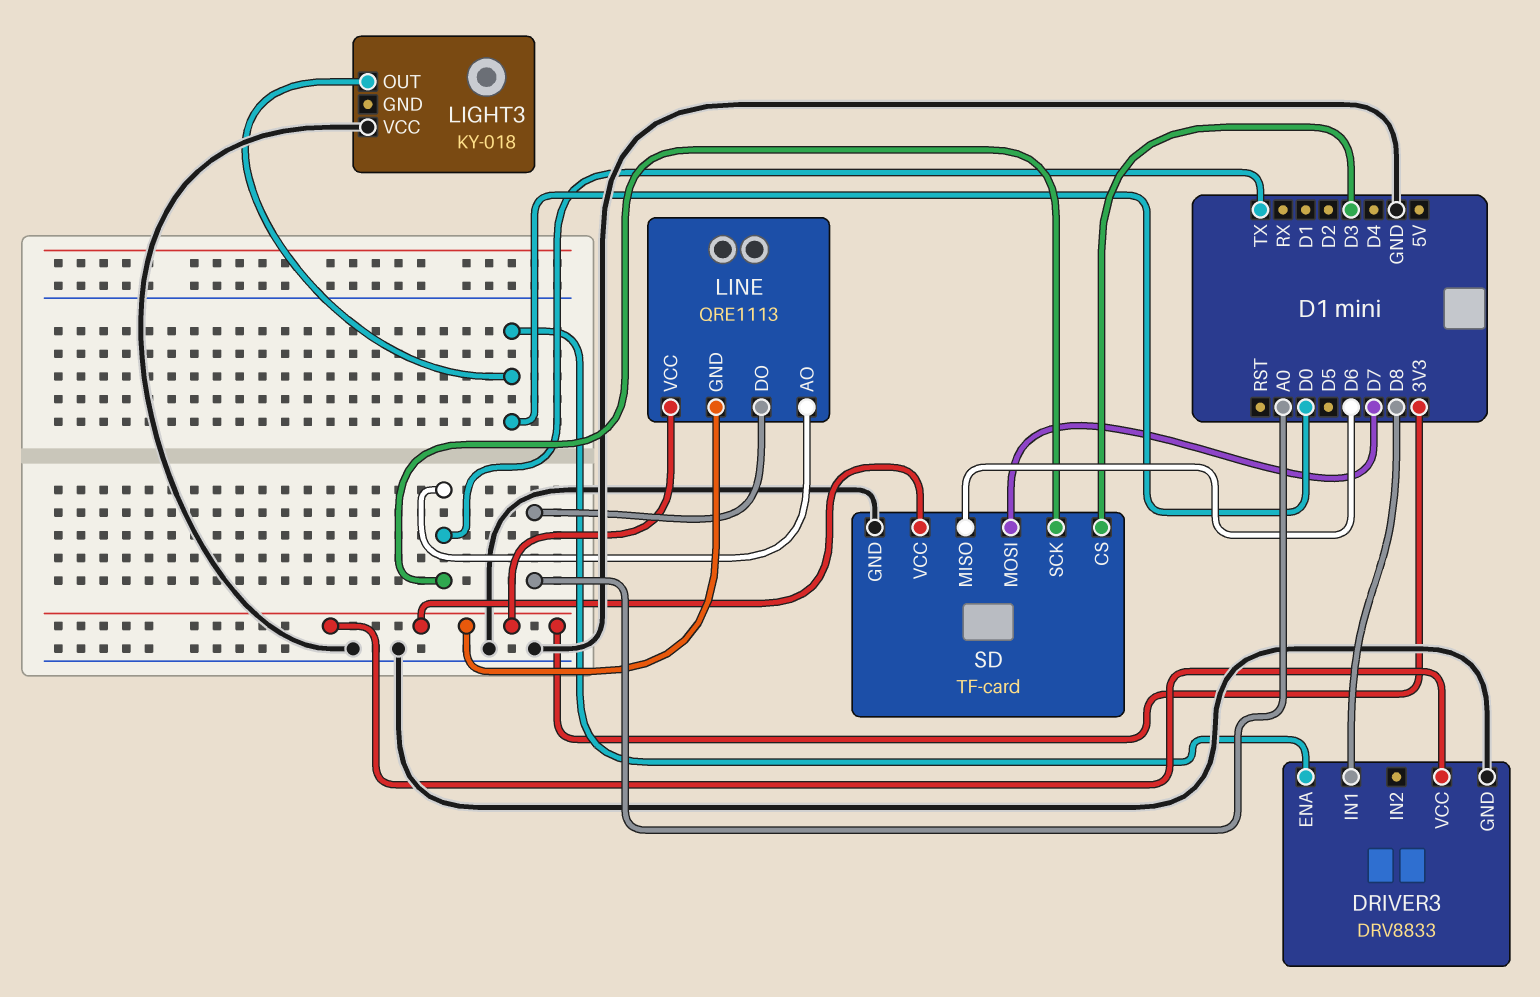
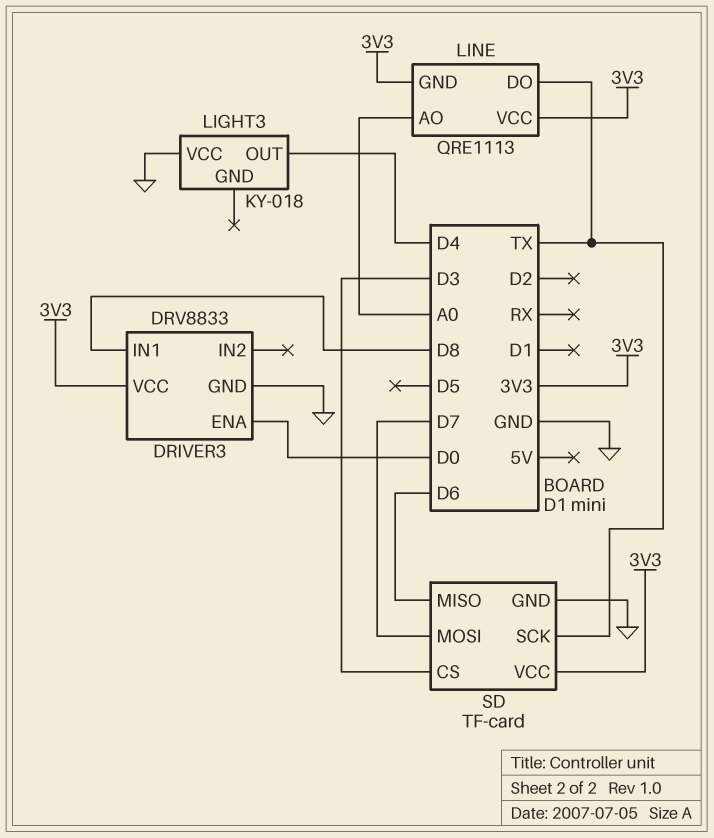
LIGHT3 pin OUT: D0 -> D4
LINE pin AO: TX -> A0
LINE pin DO: A0 -> TX

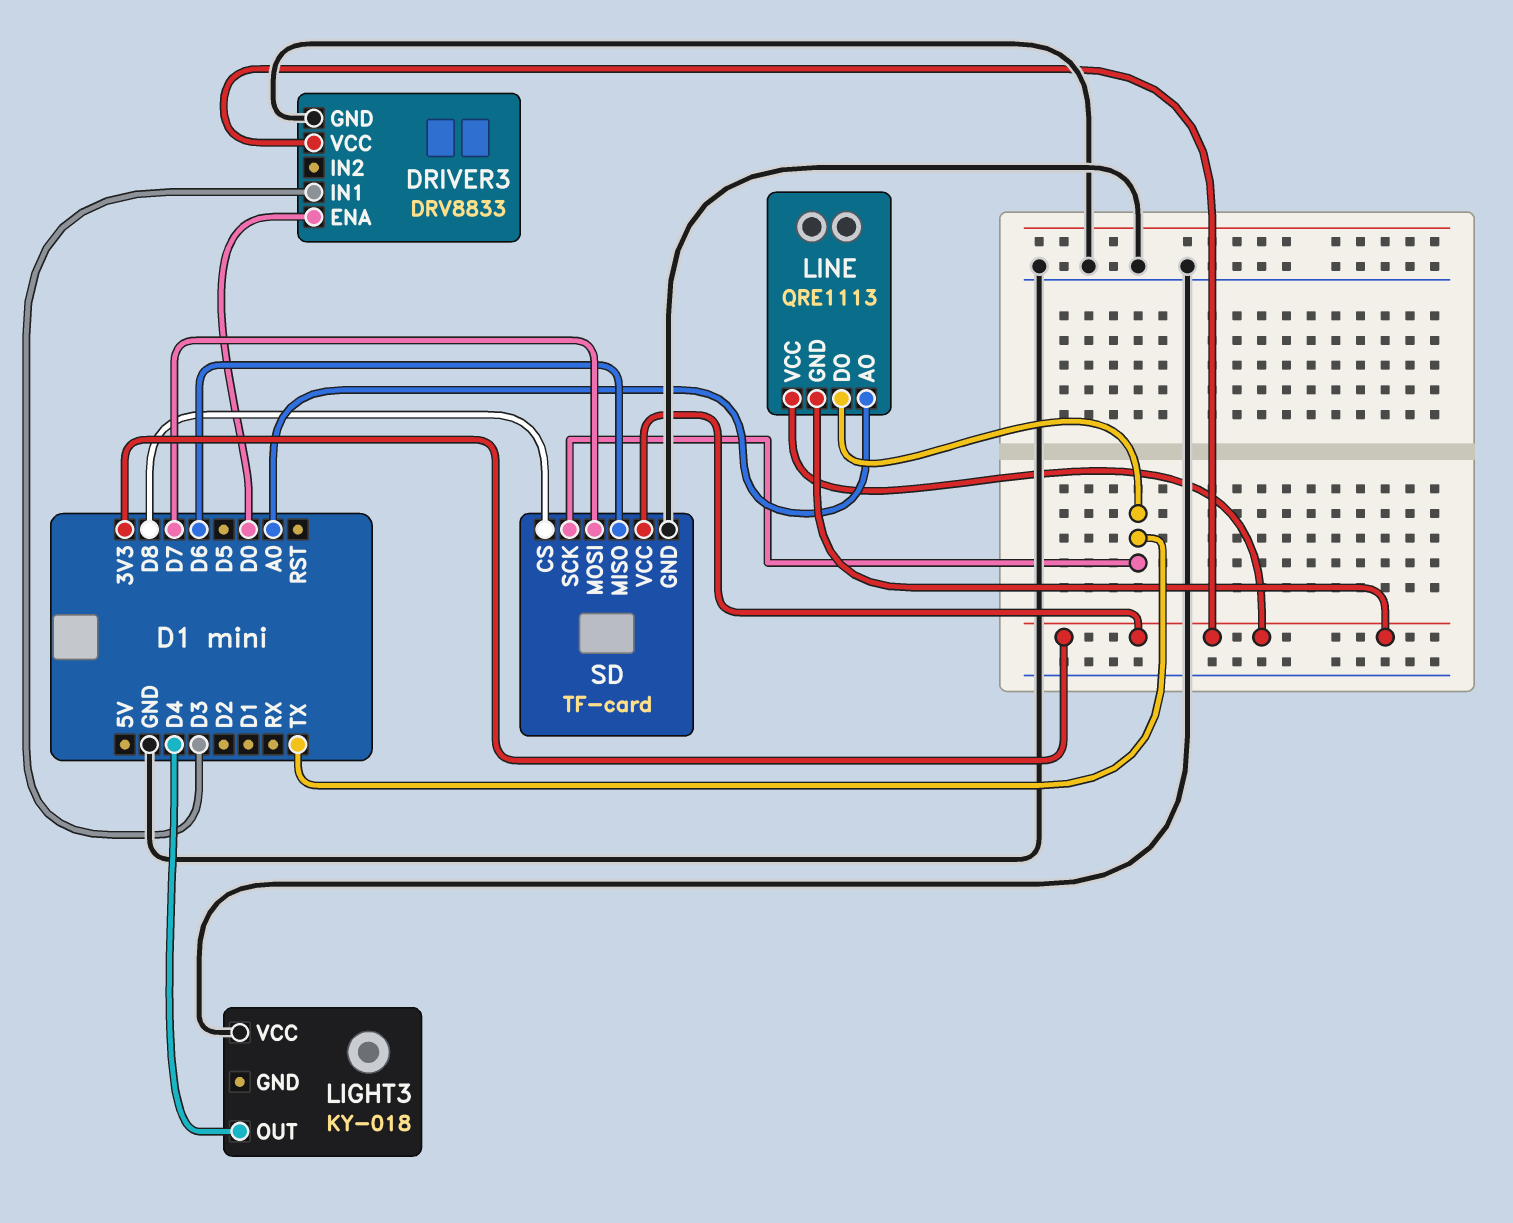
DRIVER3 pin IN1: D8 -> D3
SD pin CS: D3 -> D8

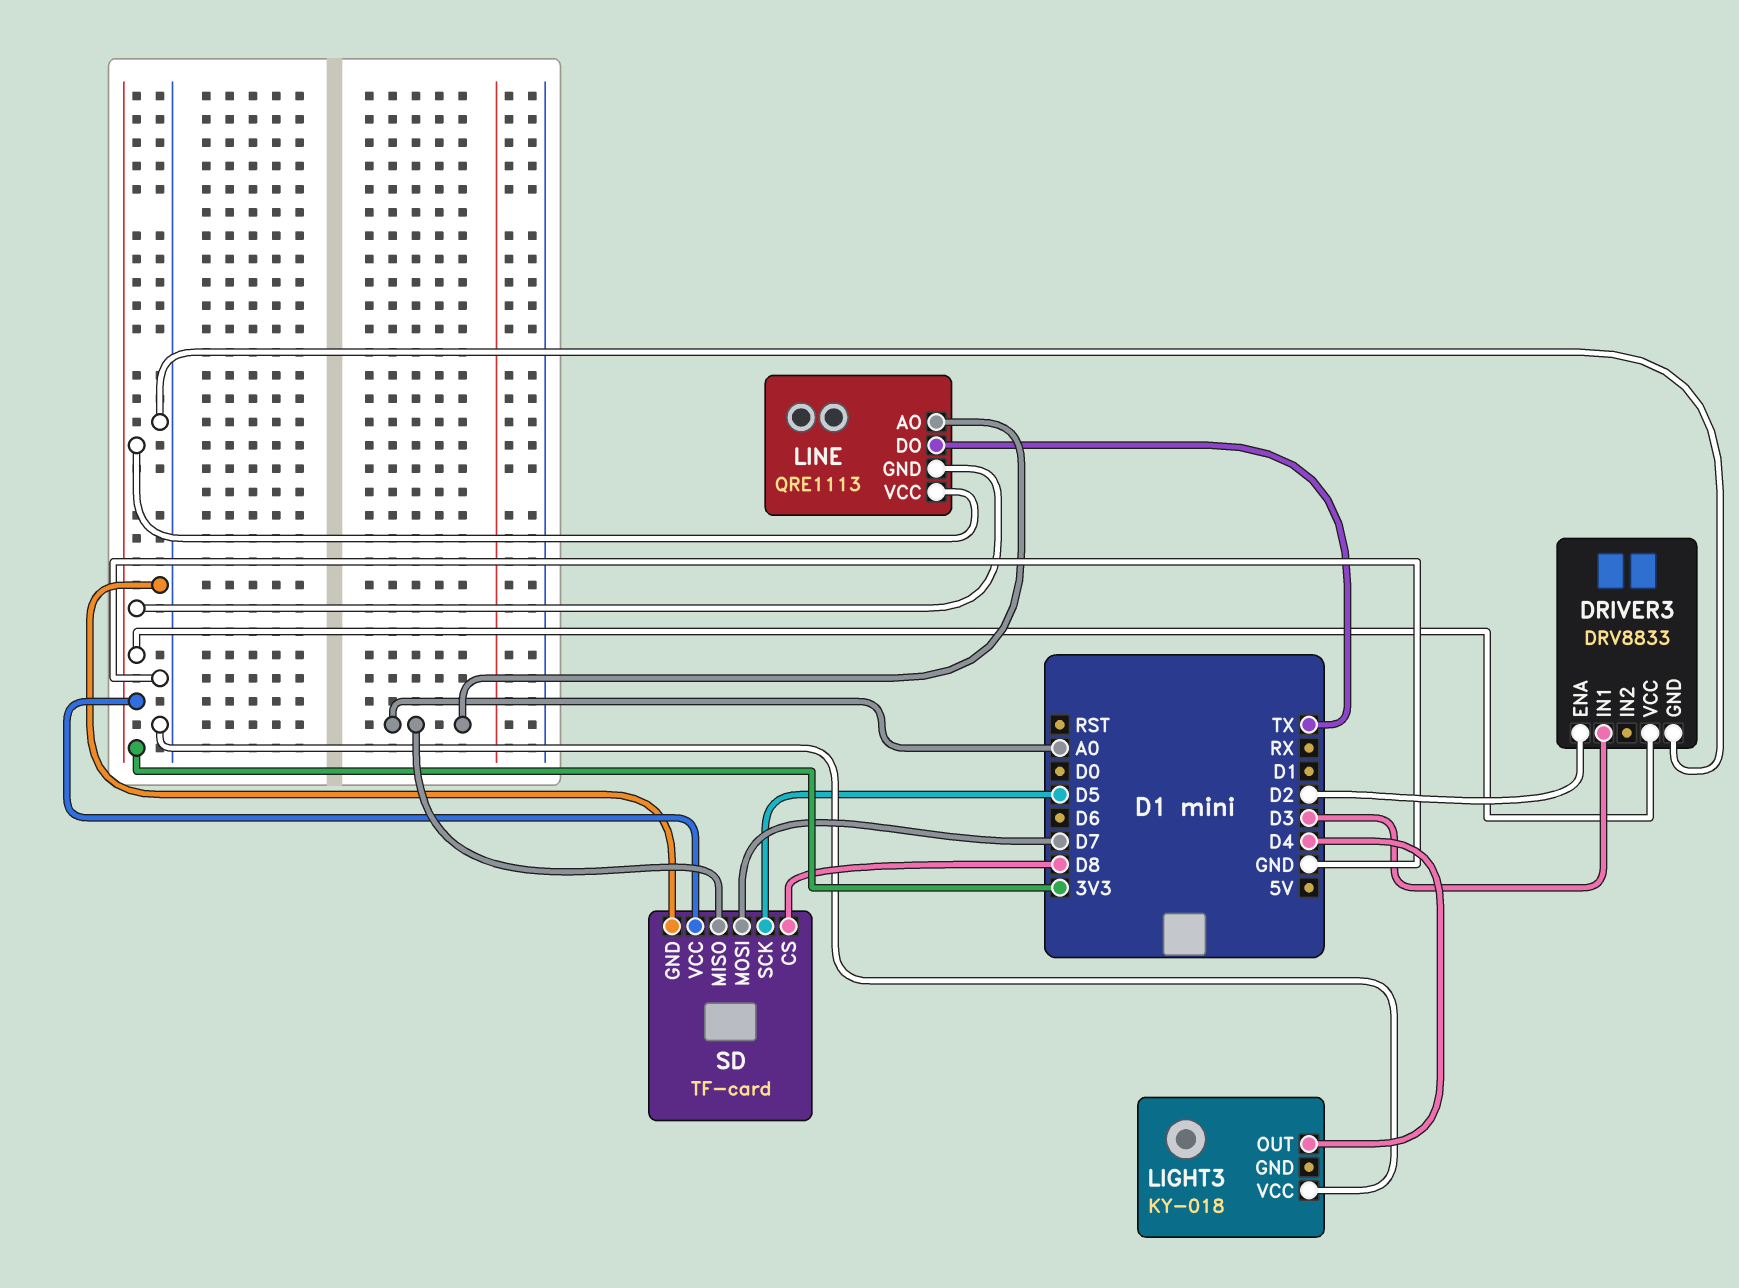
DRIVER3 pin ENA: D0 -> D2
SD pin MISO: D6 -> A0
SD pin SCK: TX -> D5

